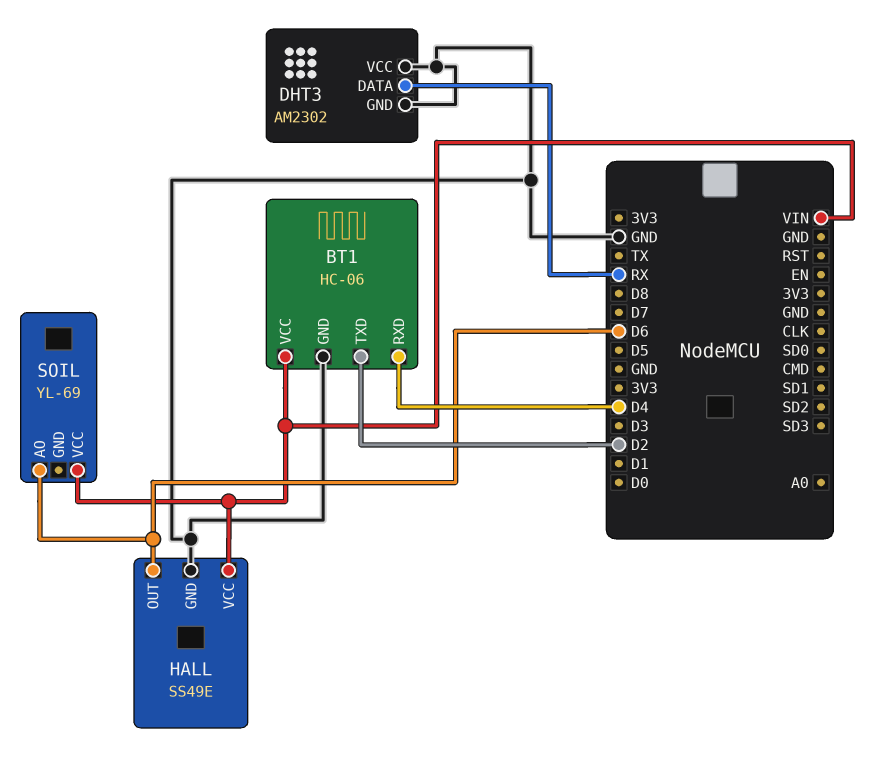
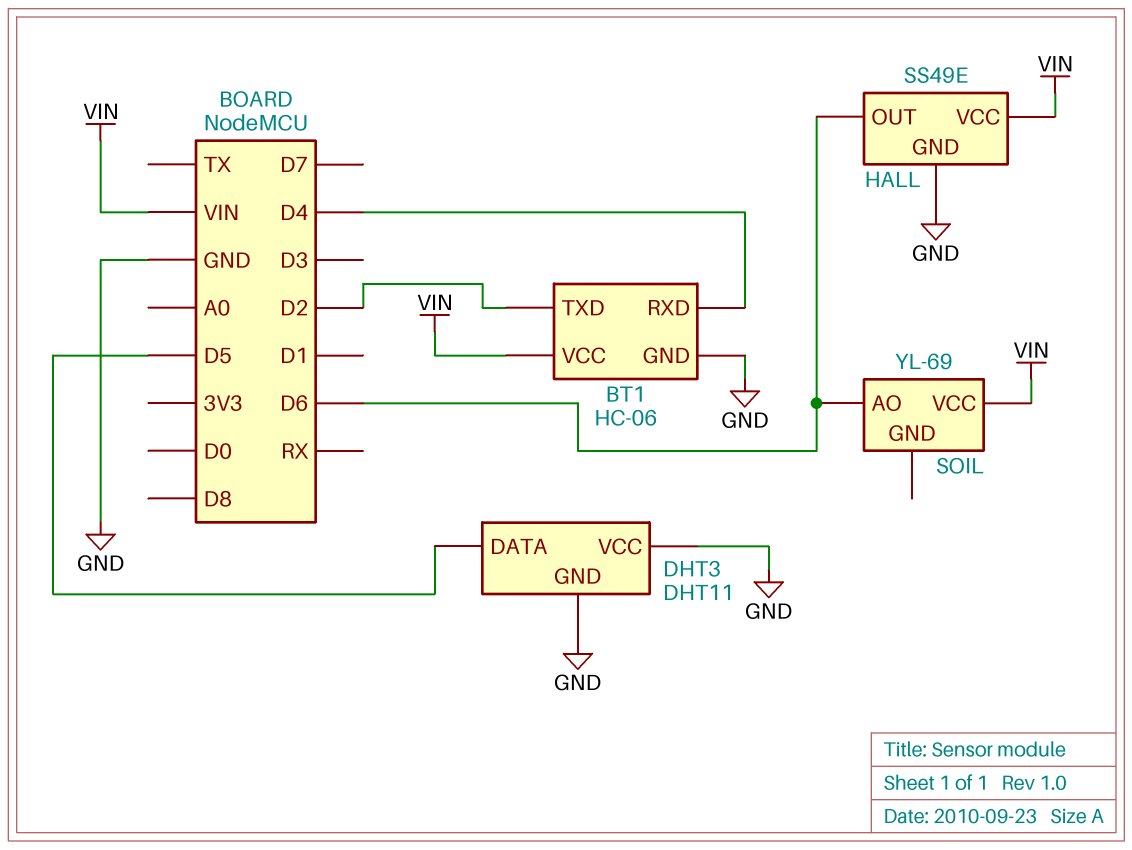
DHT3: AM2302 -> DHT11
DHT3 pin DATA: RX -> D5

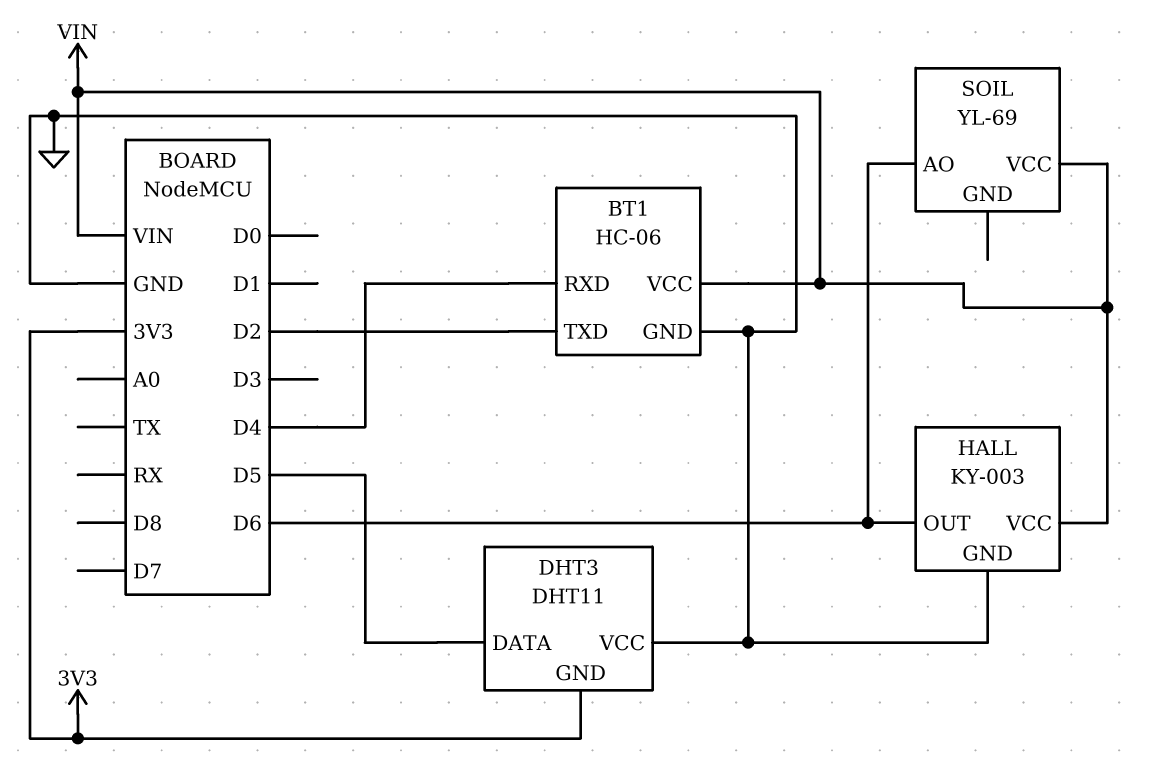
DHT3 pin GND: GND -> 3V3
HALL: SS49E -> KY-003

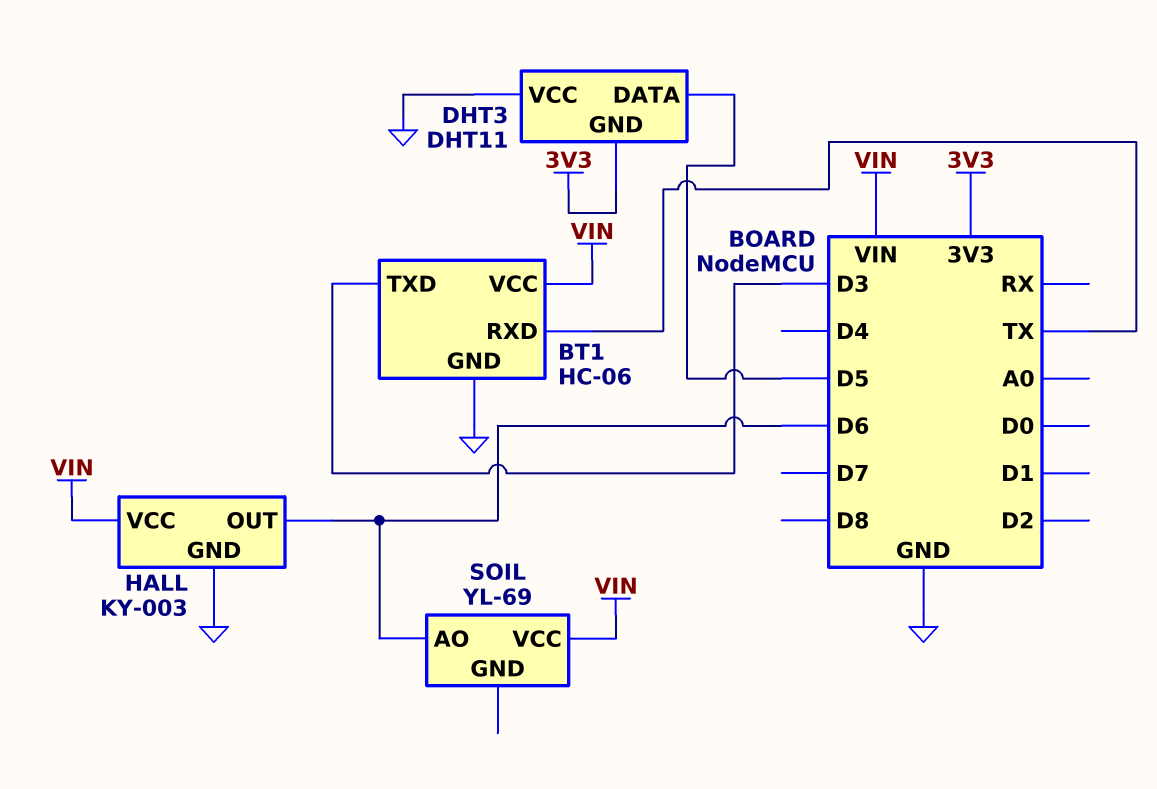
BT1 pin RXD: D4 -> TX
BT1 pin TXD: D2 -> D3

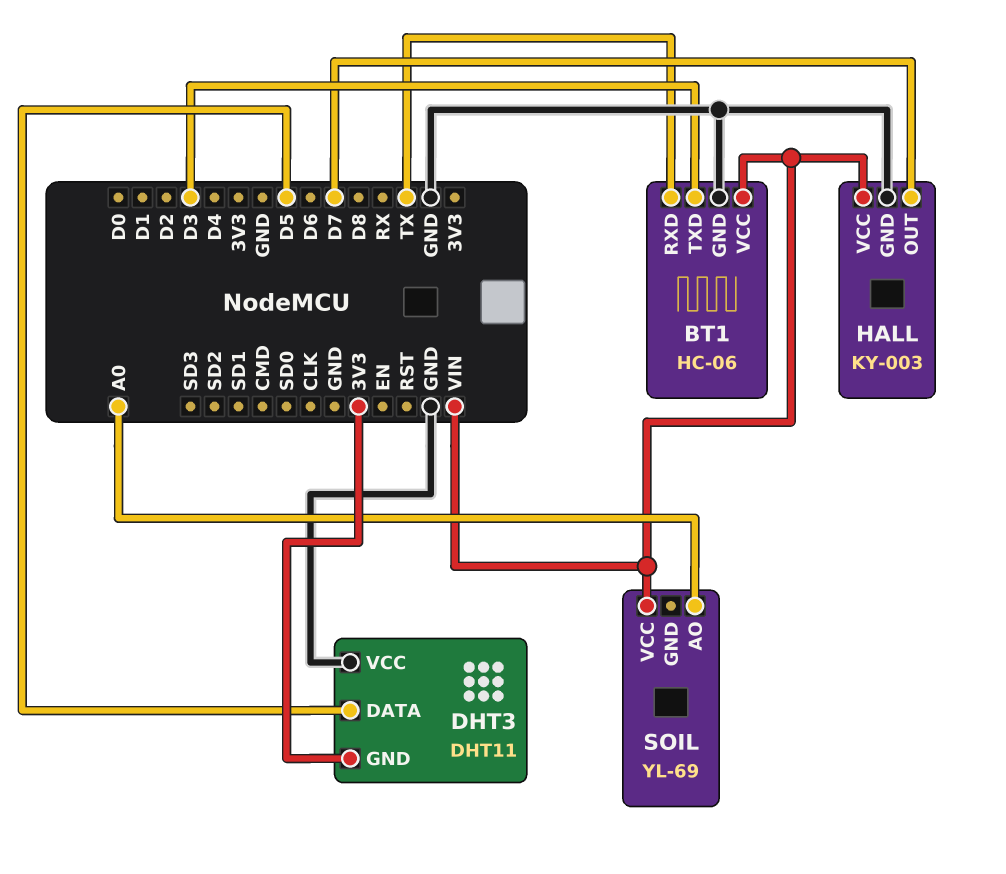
HALL pin OUT: D6 -> D7
SOIL pin AO: D6 -> A0

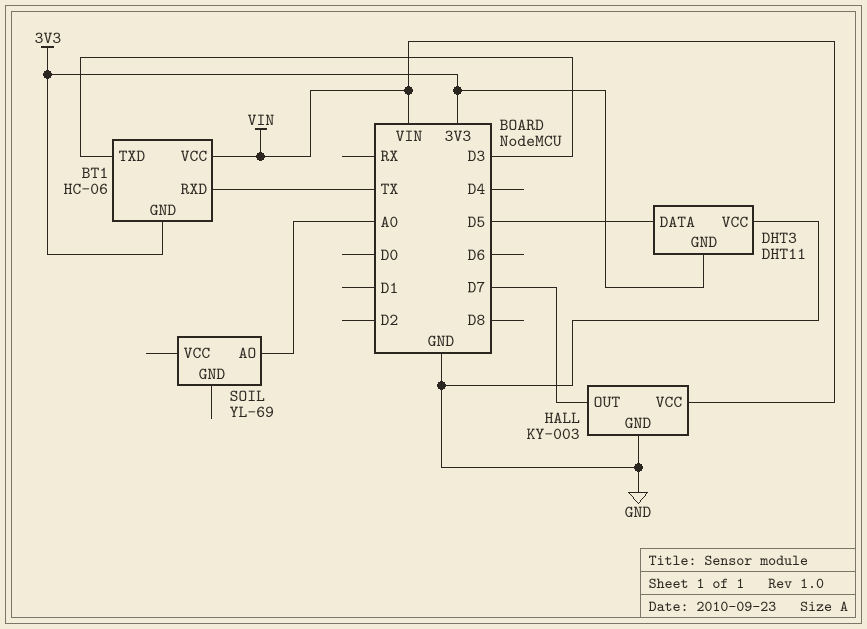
BT1 pin GND: GND -> 3V3
SOIL pin VCC: VIN -> none

